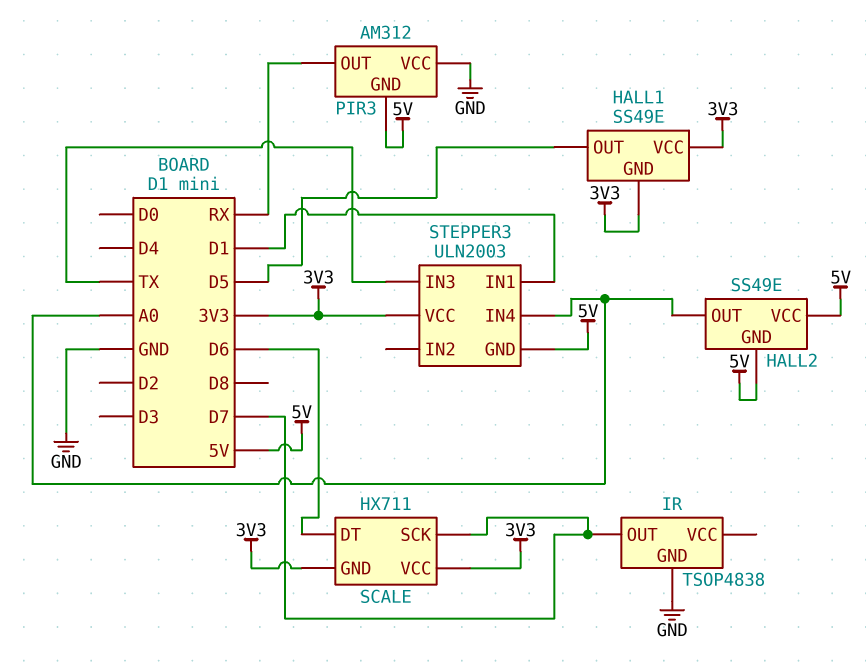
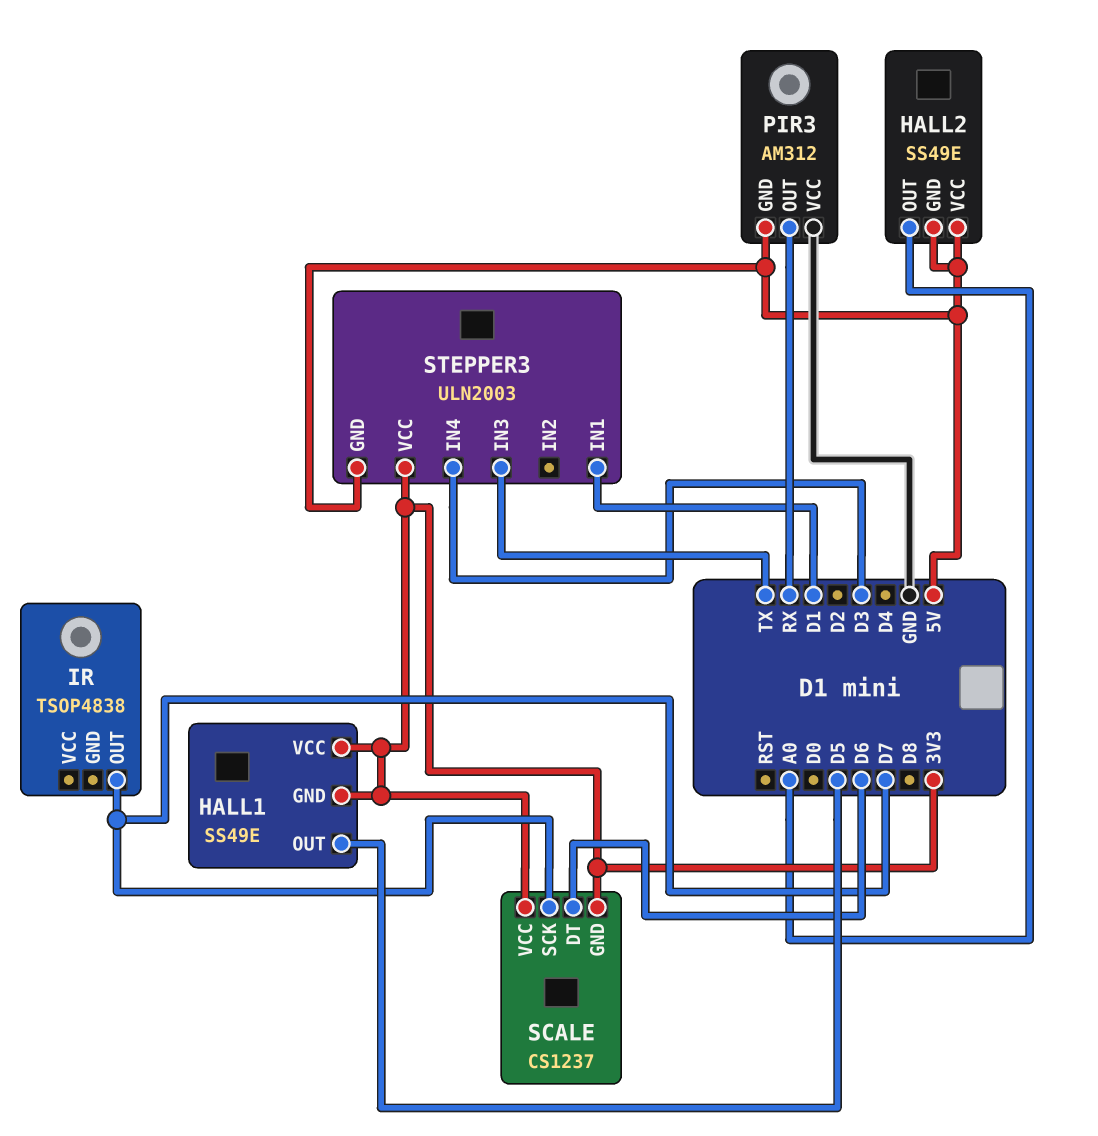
IR pin GND: GND -> none
SCALE: HX711 -> CS1237
STEPPER3 pin IN4: A0 -> D3

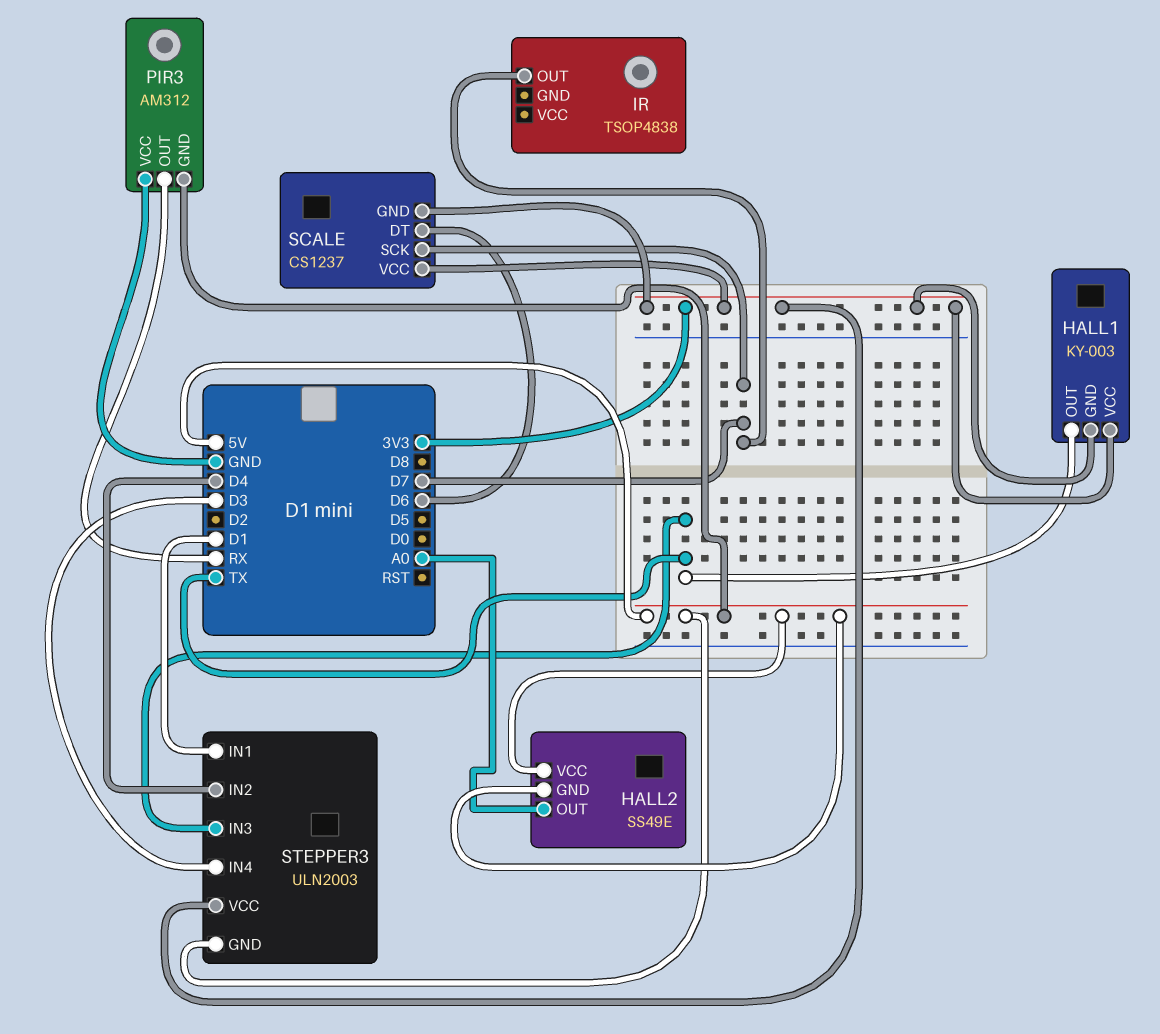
HALL1: SS49E -> KY-003
HALL1 pin OUT: D5 -> TX
STEPPER3 pin IN2: none -> D4

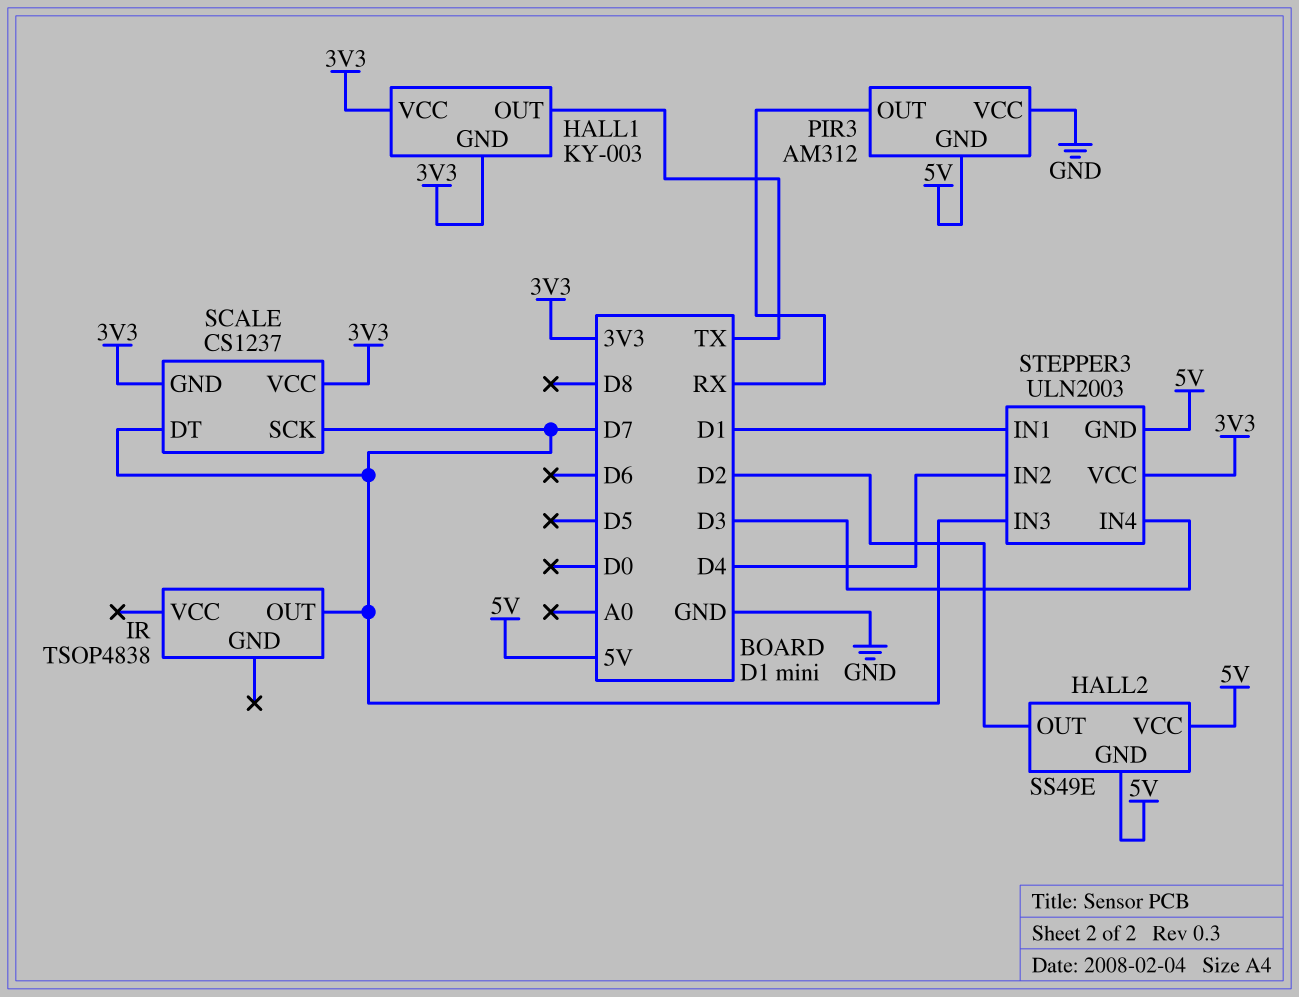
HALL2 pin OUT: A0 -> D2
SCALE pin DT: D6 -> D7
STEPPER3 pin IN3: TX -> D7

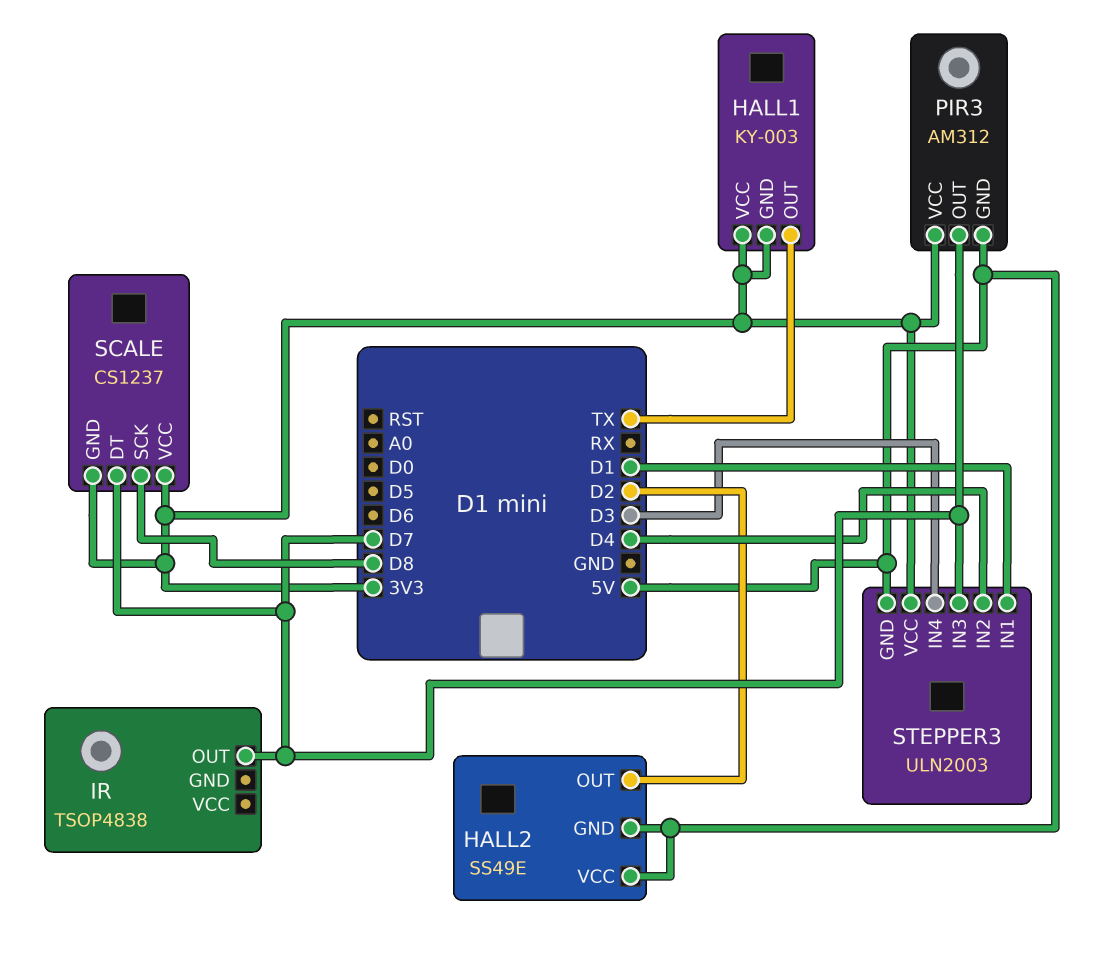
PIR3 pin OUT: RX -> D7
PIR3 pin VCC: GND -> 3V3
SCALE pin SCK: D7 -> D8

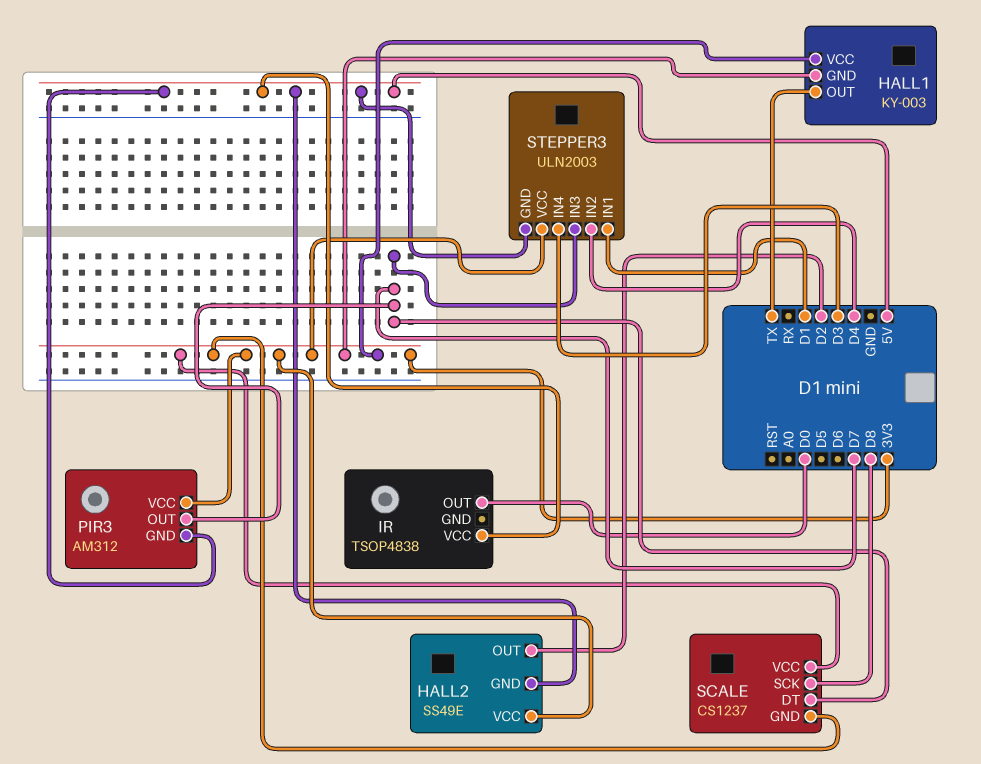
HALL2 pin VCC: 5V -> 3V3
IR pin OUT: D7 -> D0
IR pin VCC: none -> 5V

